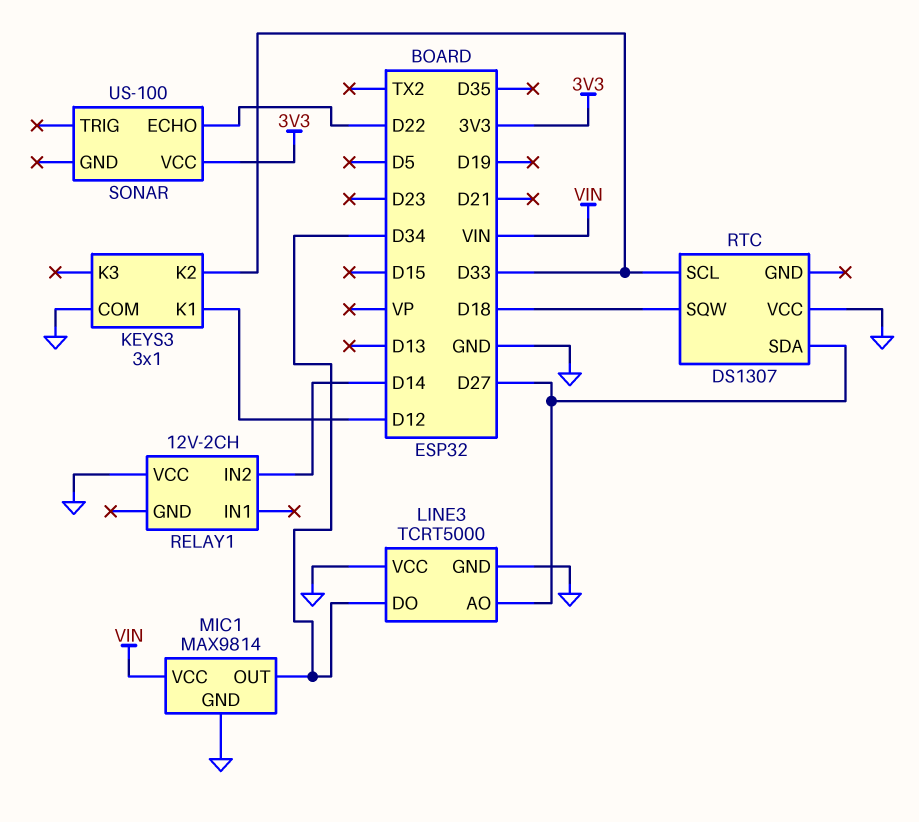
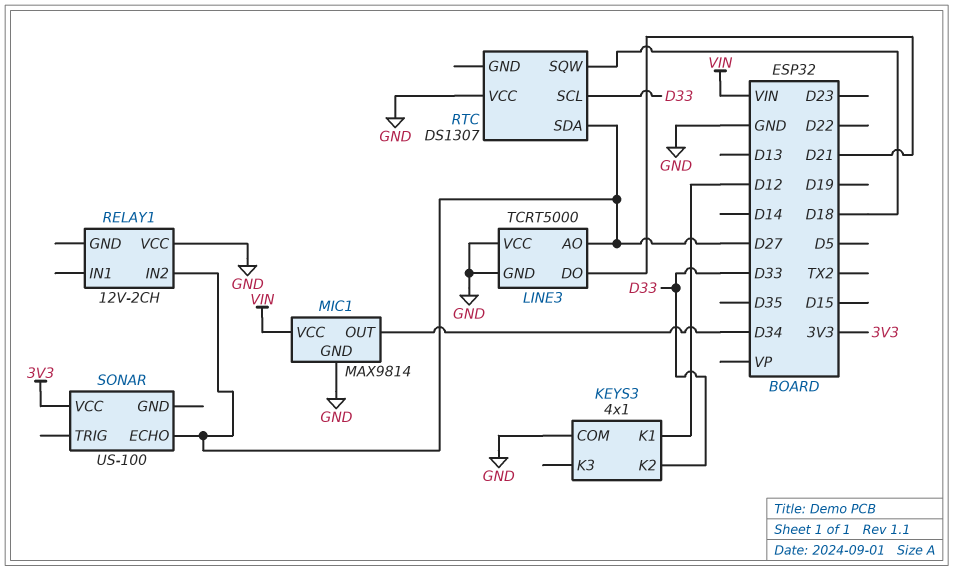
KEYS3: 3x1 -> 4x1
LINE3 pin DO: D34 -> D21
RELAY1 pin IN2: D14 -> D27
SONAR pin ECHO: D22 -> D27

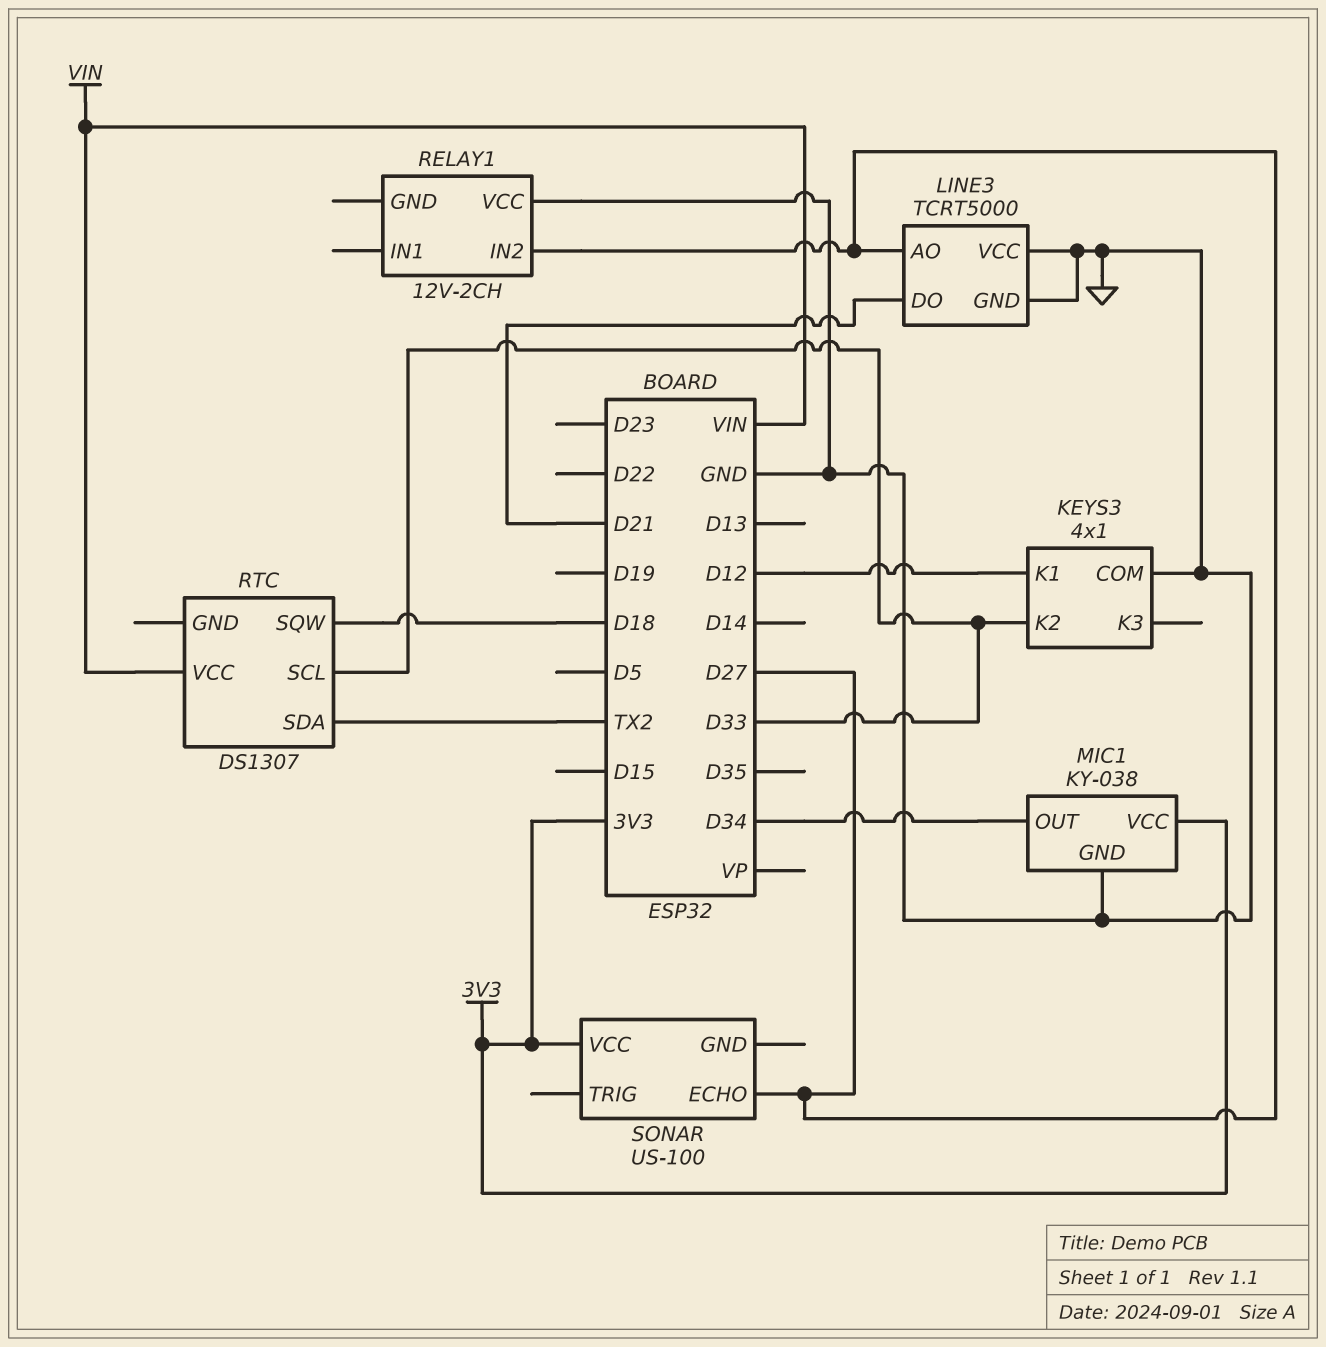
MIC1: MAX9814 -> KY-038
MIC1 pin VCC: VIN -> 3V3
RTC pin SDA: D27 -> TX2
RTC pin VCC: GND -> VIN

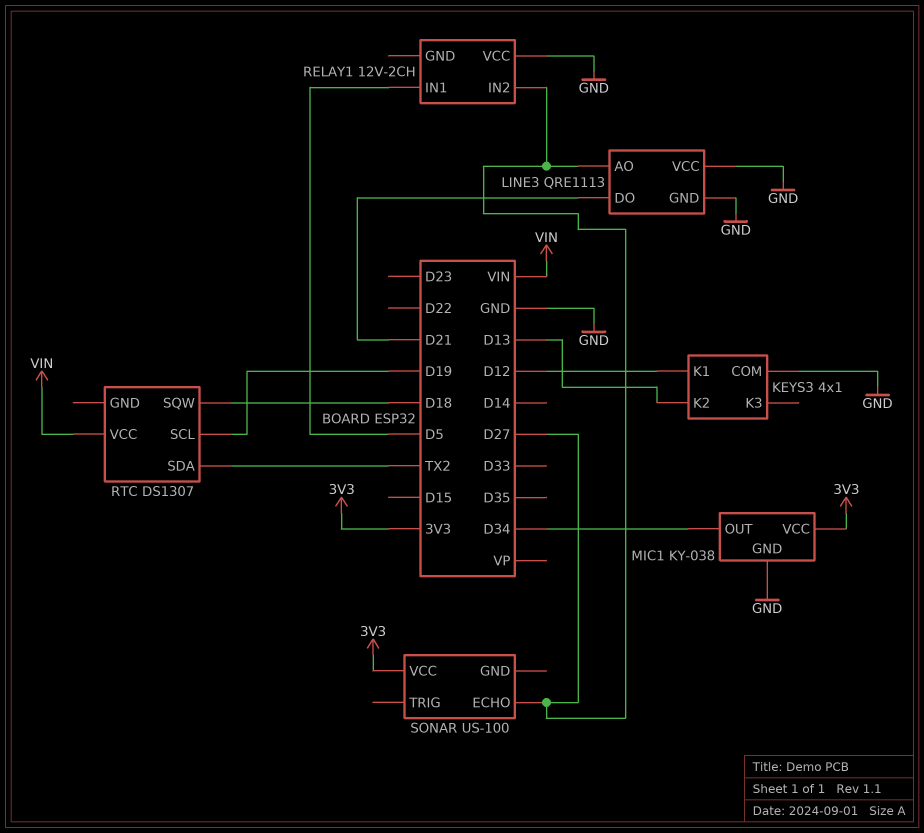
KEYS3 pin K2: D33 -> D13
LINE3: TCRT5000 -> QRE1113
RELAY1 pin IN1: none -> D5
RTC pin SCL: D33 -> D19

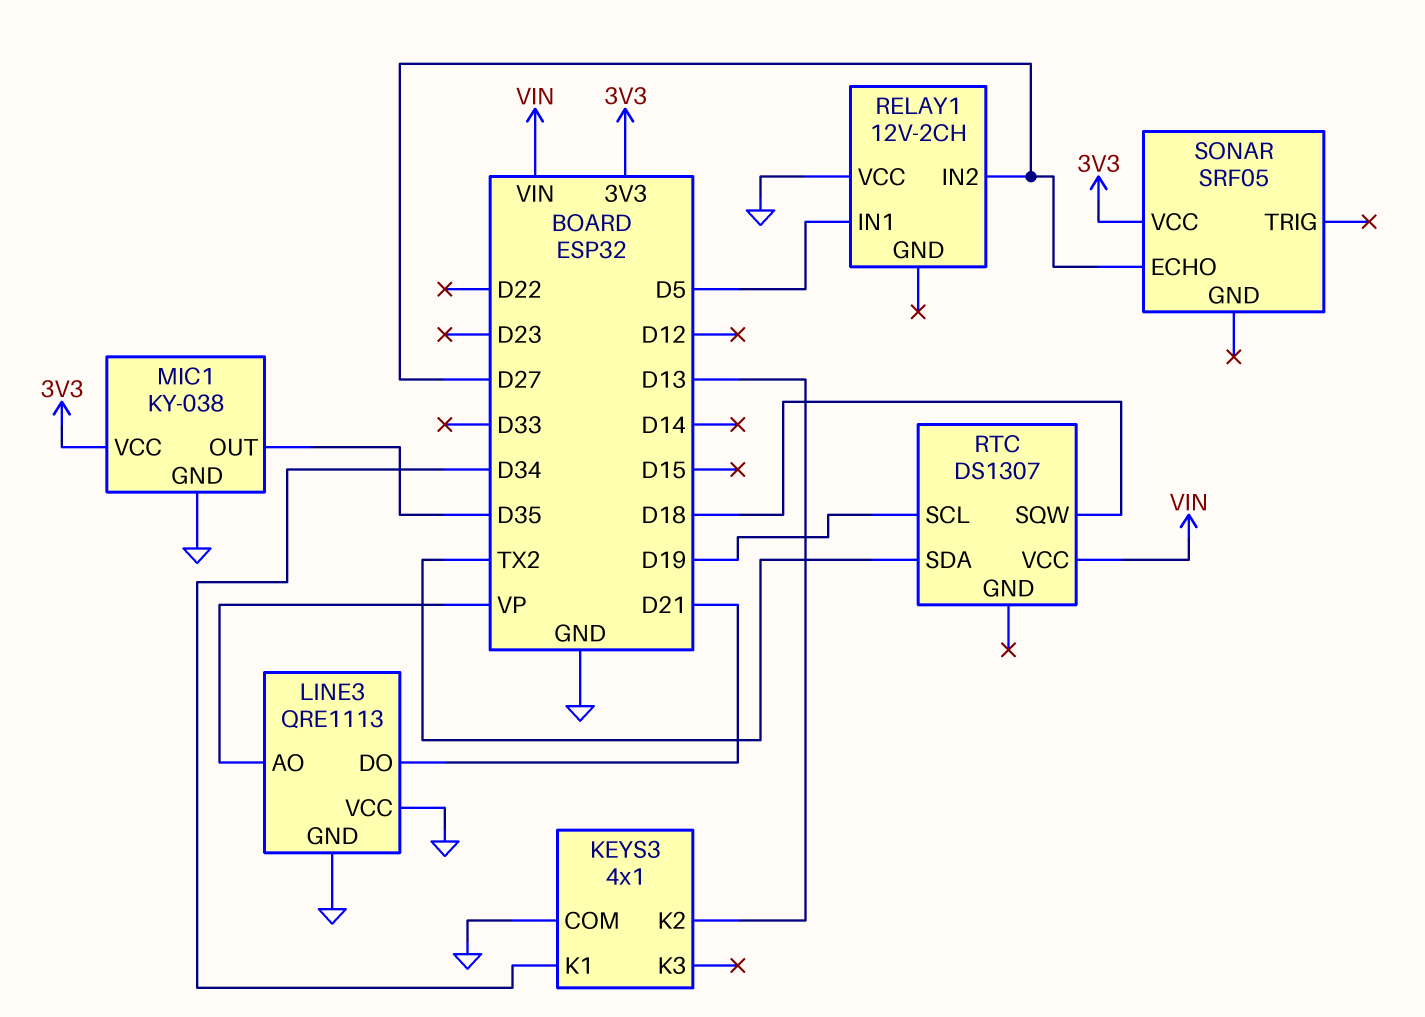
KEYS3 pin K1: D12 -> D34
LINE3 pin AO: D27 -> VP
MIC1 pin OUT: D34 -> D35
SONAR: US-100 -> SRF05

